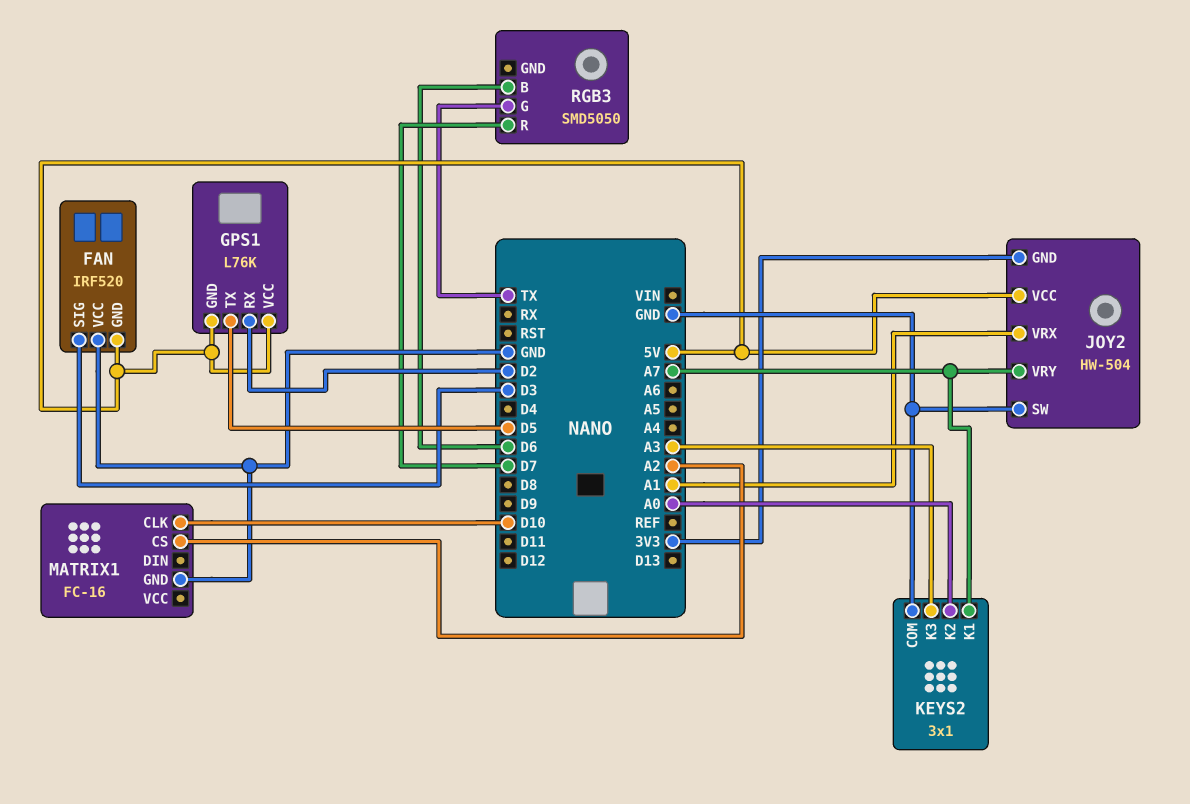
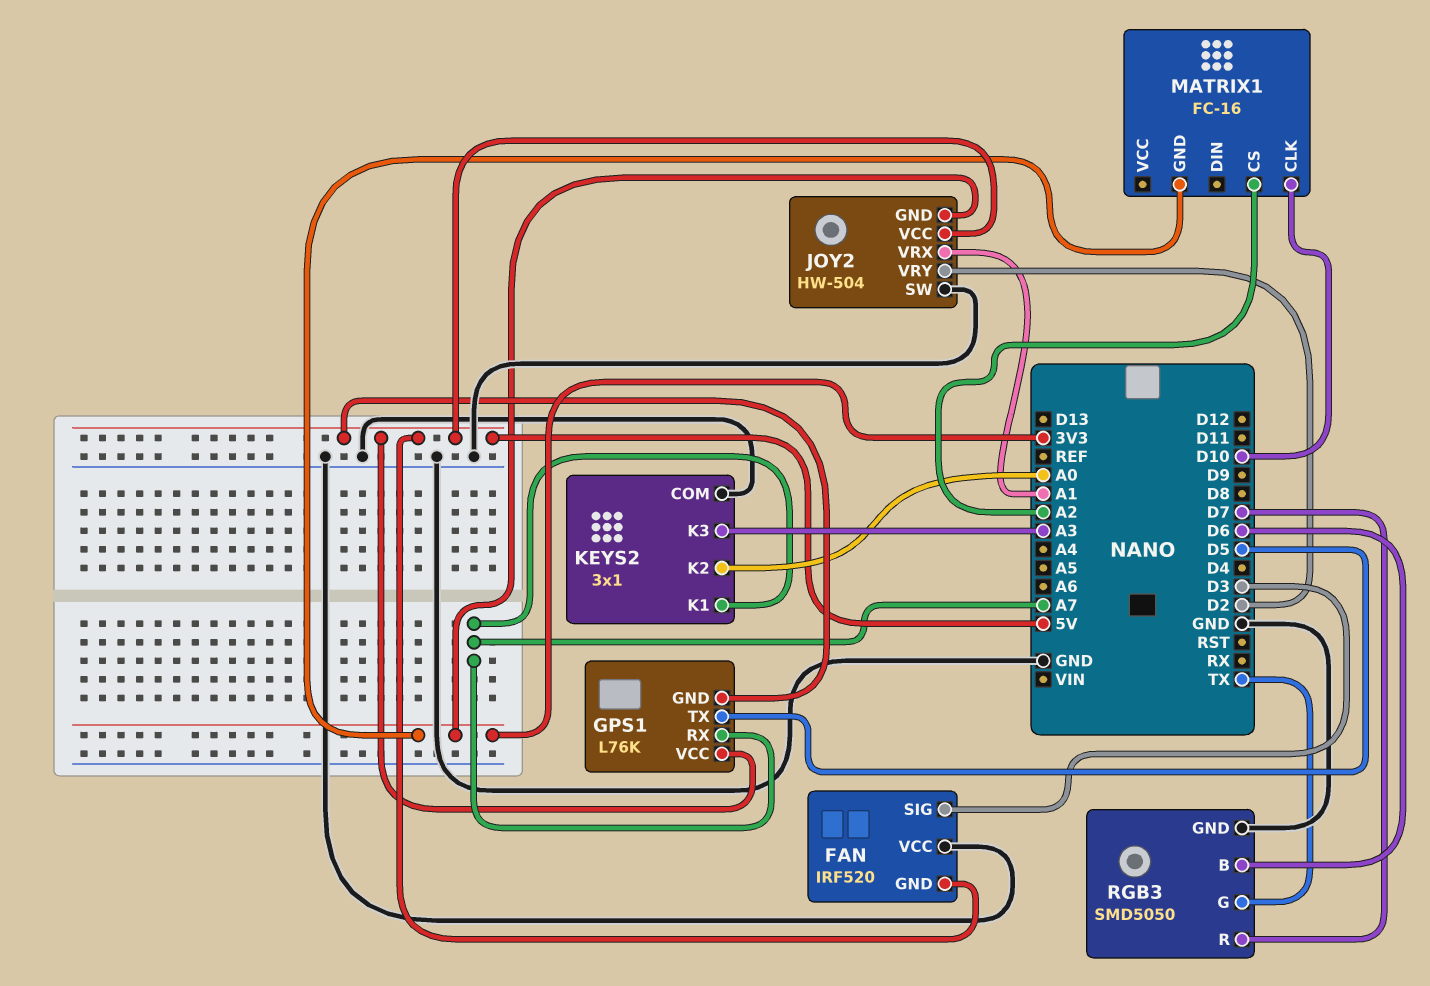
GPS1 pin RX: D2 -> A7
JOY2 pin VRY: A7 -> D2
MATRIX1 pin GND: GND -> 3V3
RGB3 pin GND: none -> GND

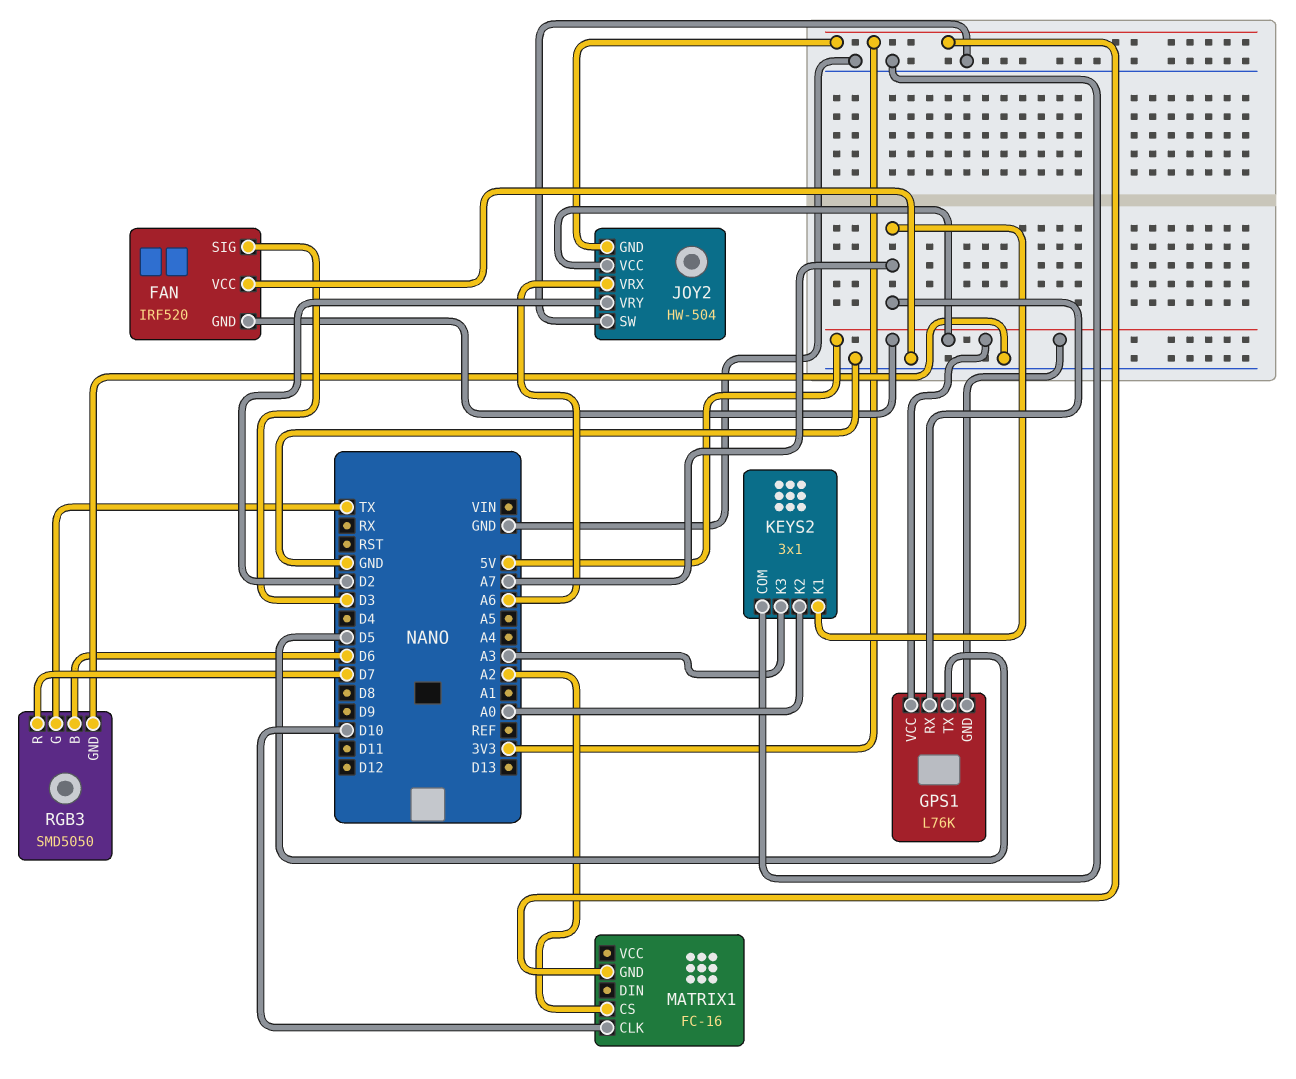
JOY2 pin VRX: A1 -> A6

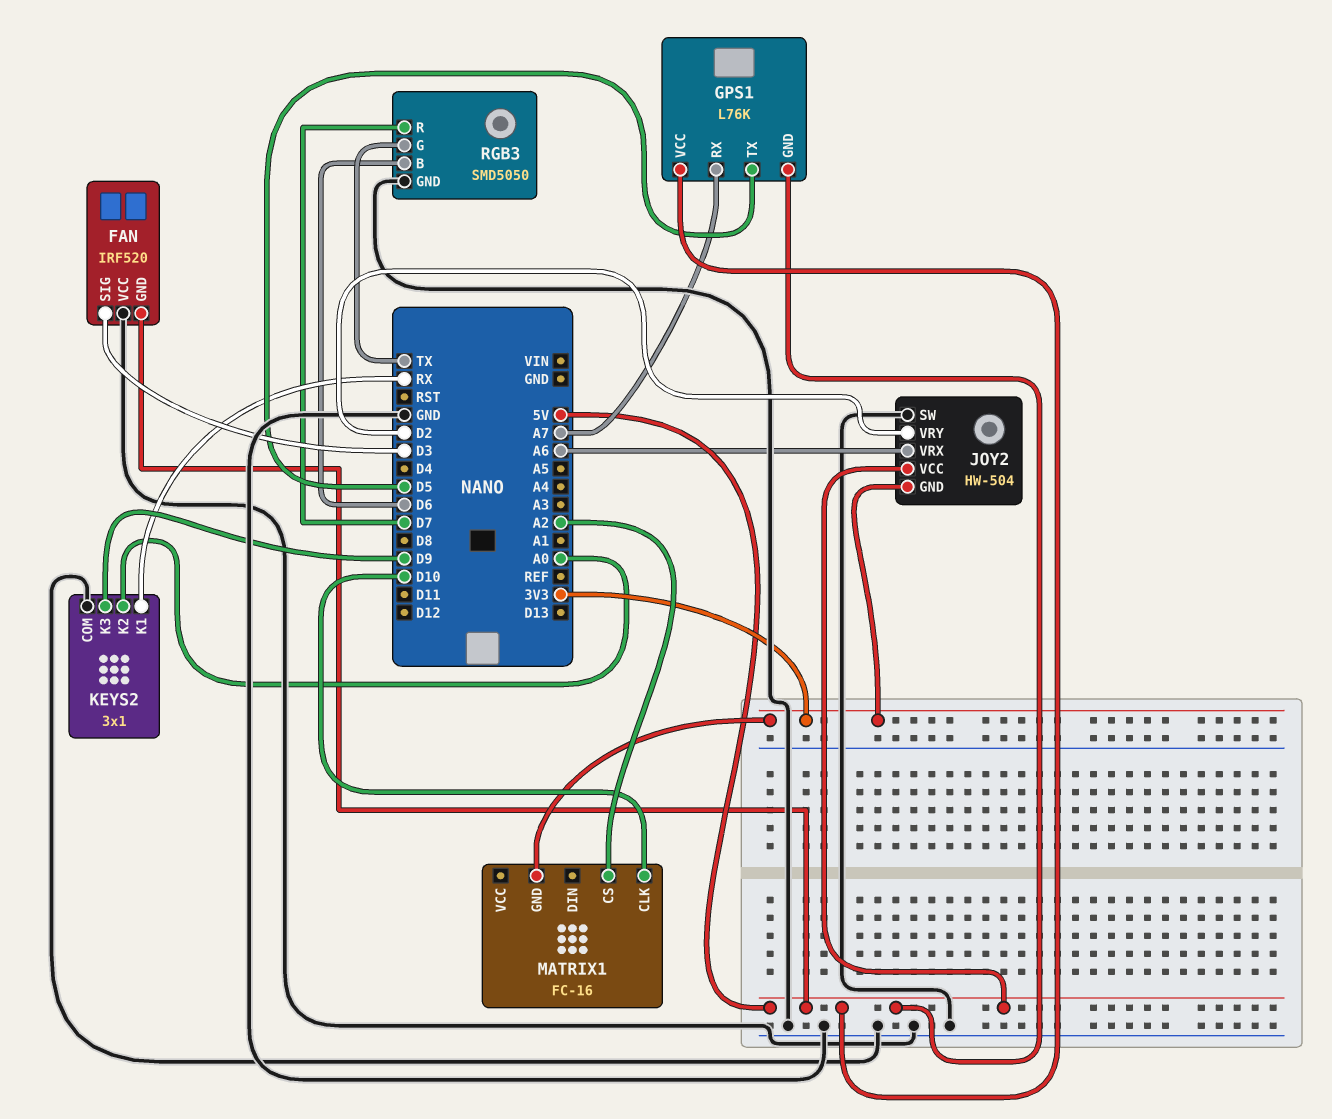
KEYS2 pin K1: A7 -> RX
KEYS2 pin K3: A3 -> D9

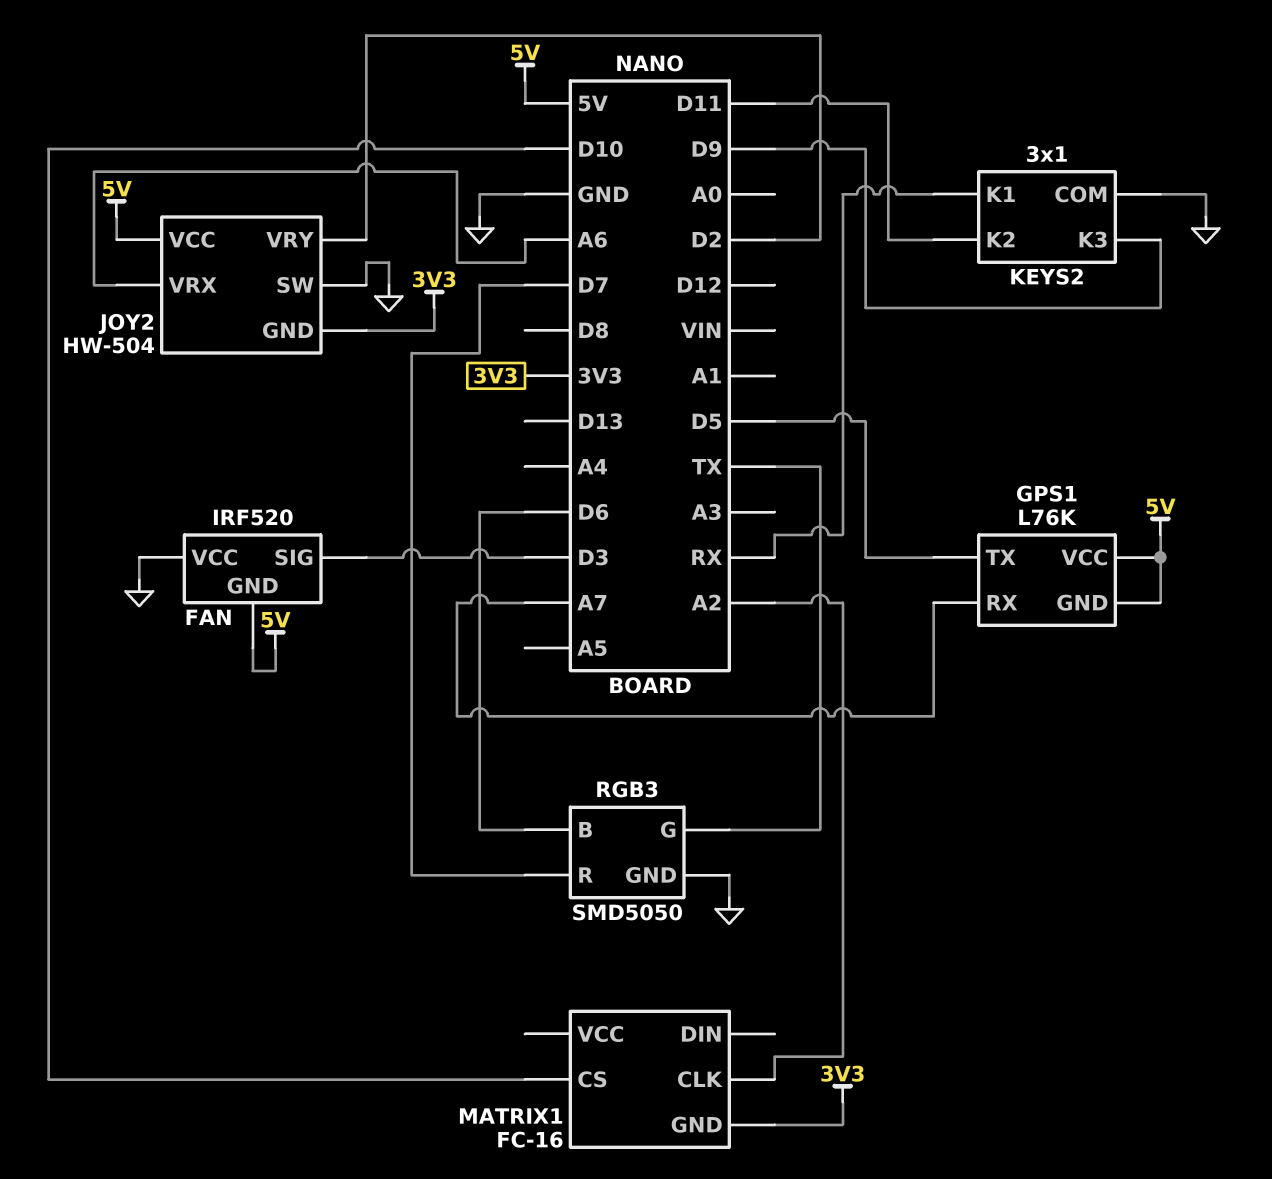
KEYS2 pin K2: A0 -> D11
MATRIX1 pin CLK: D10 -> A2
MATRIX1 pin CS: A2 -> D10

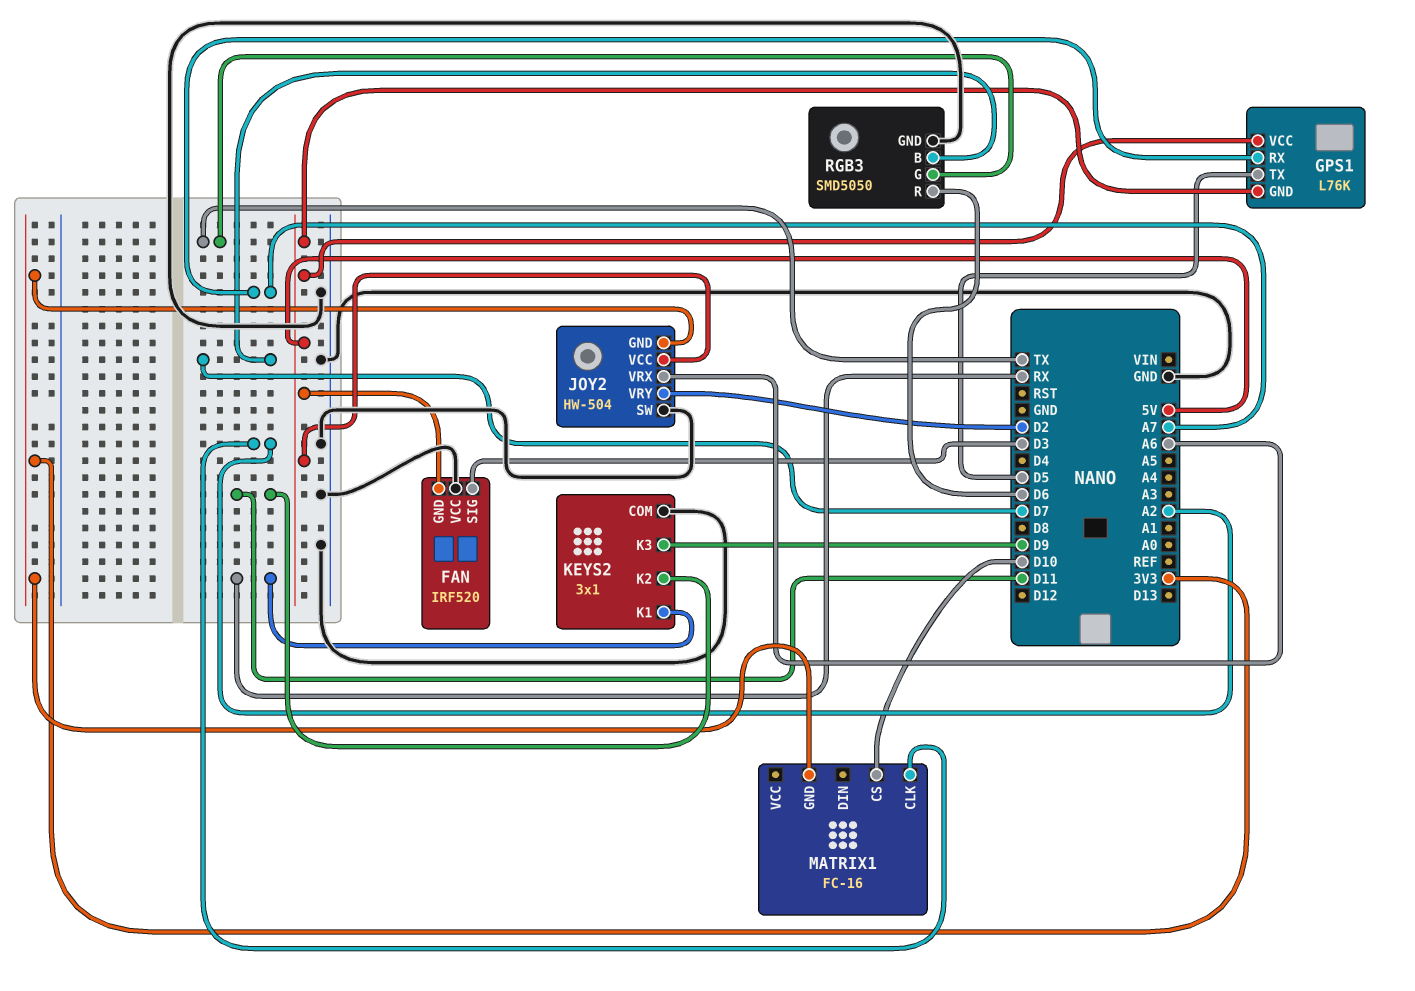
RGB3 pin B: D6 -> D7
RGB3 pin R: D7 -> D6

